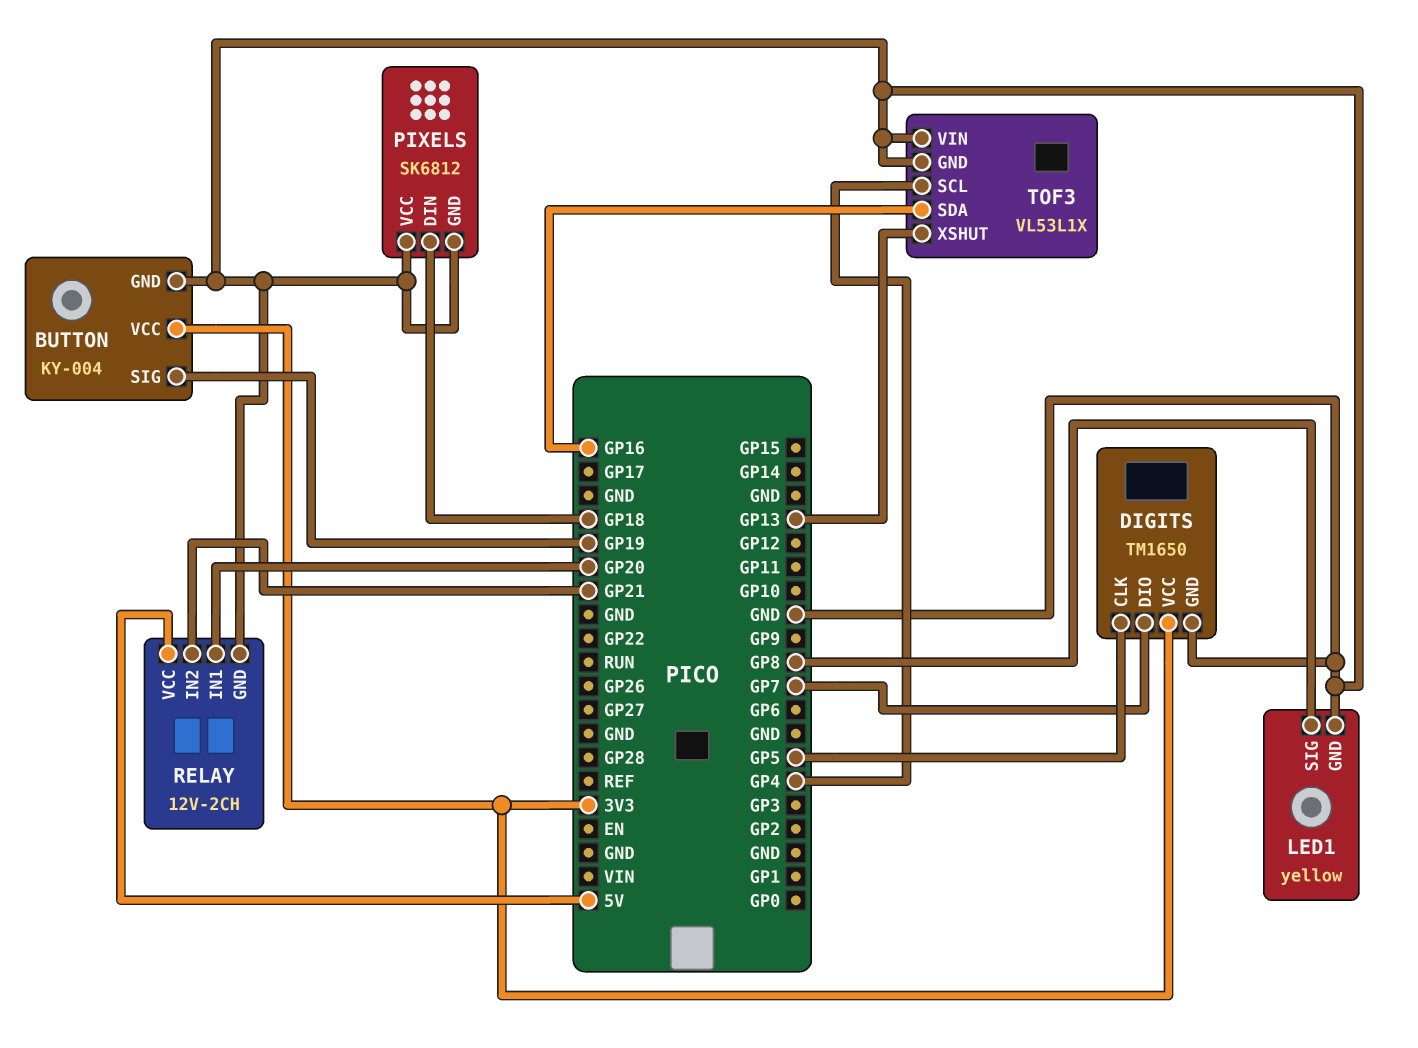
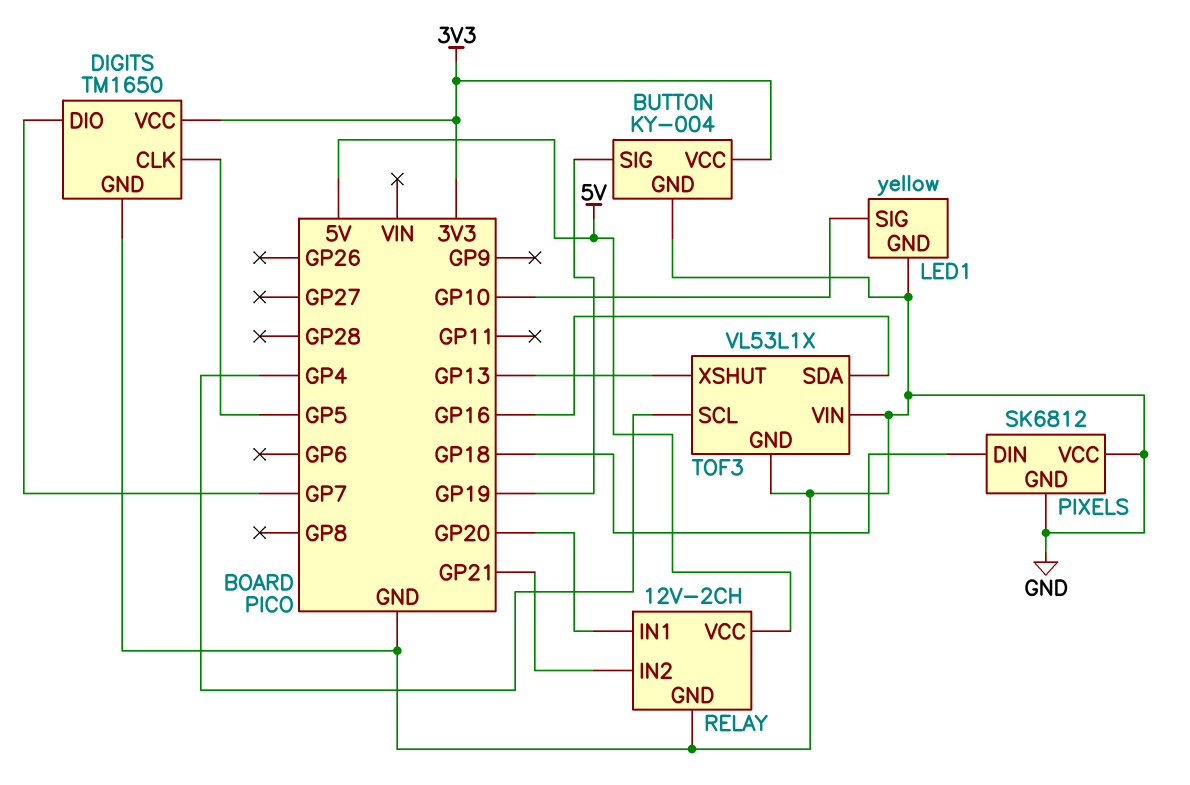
LED1 pin SIG: GP8 -> GP10

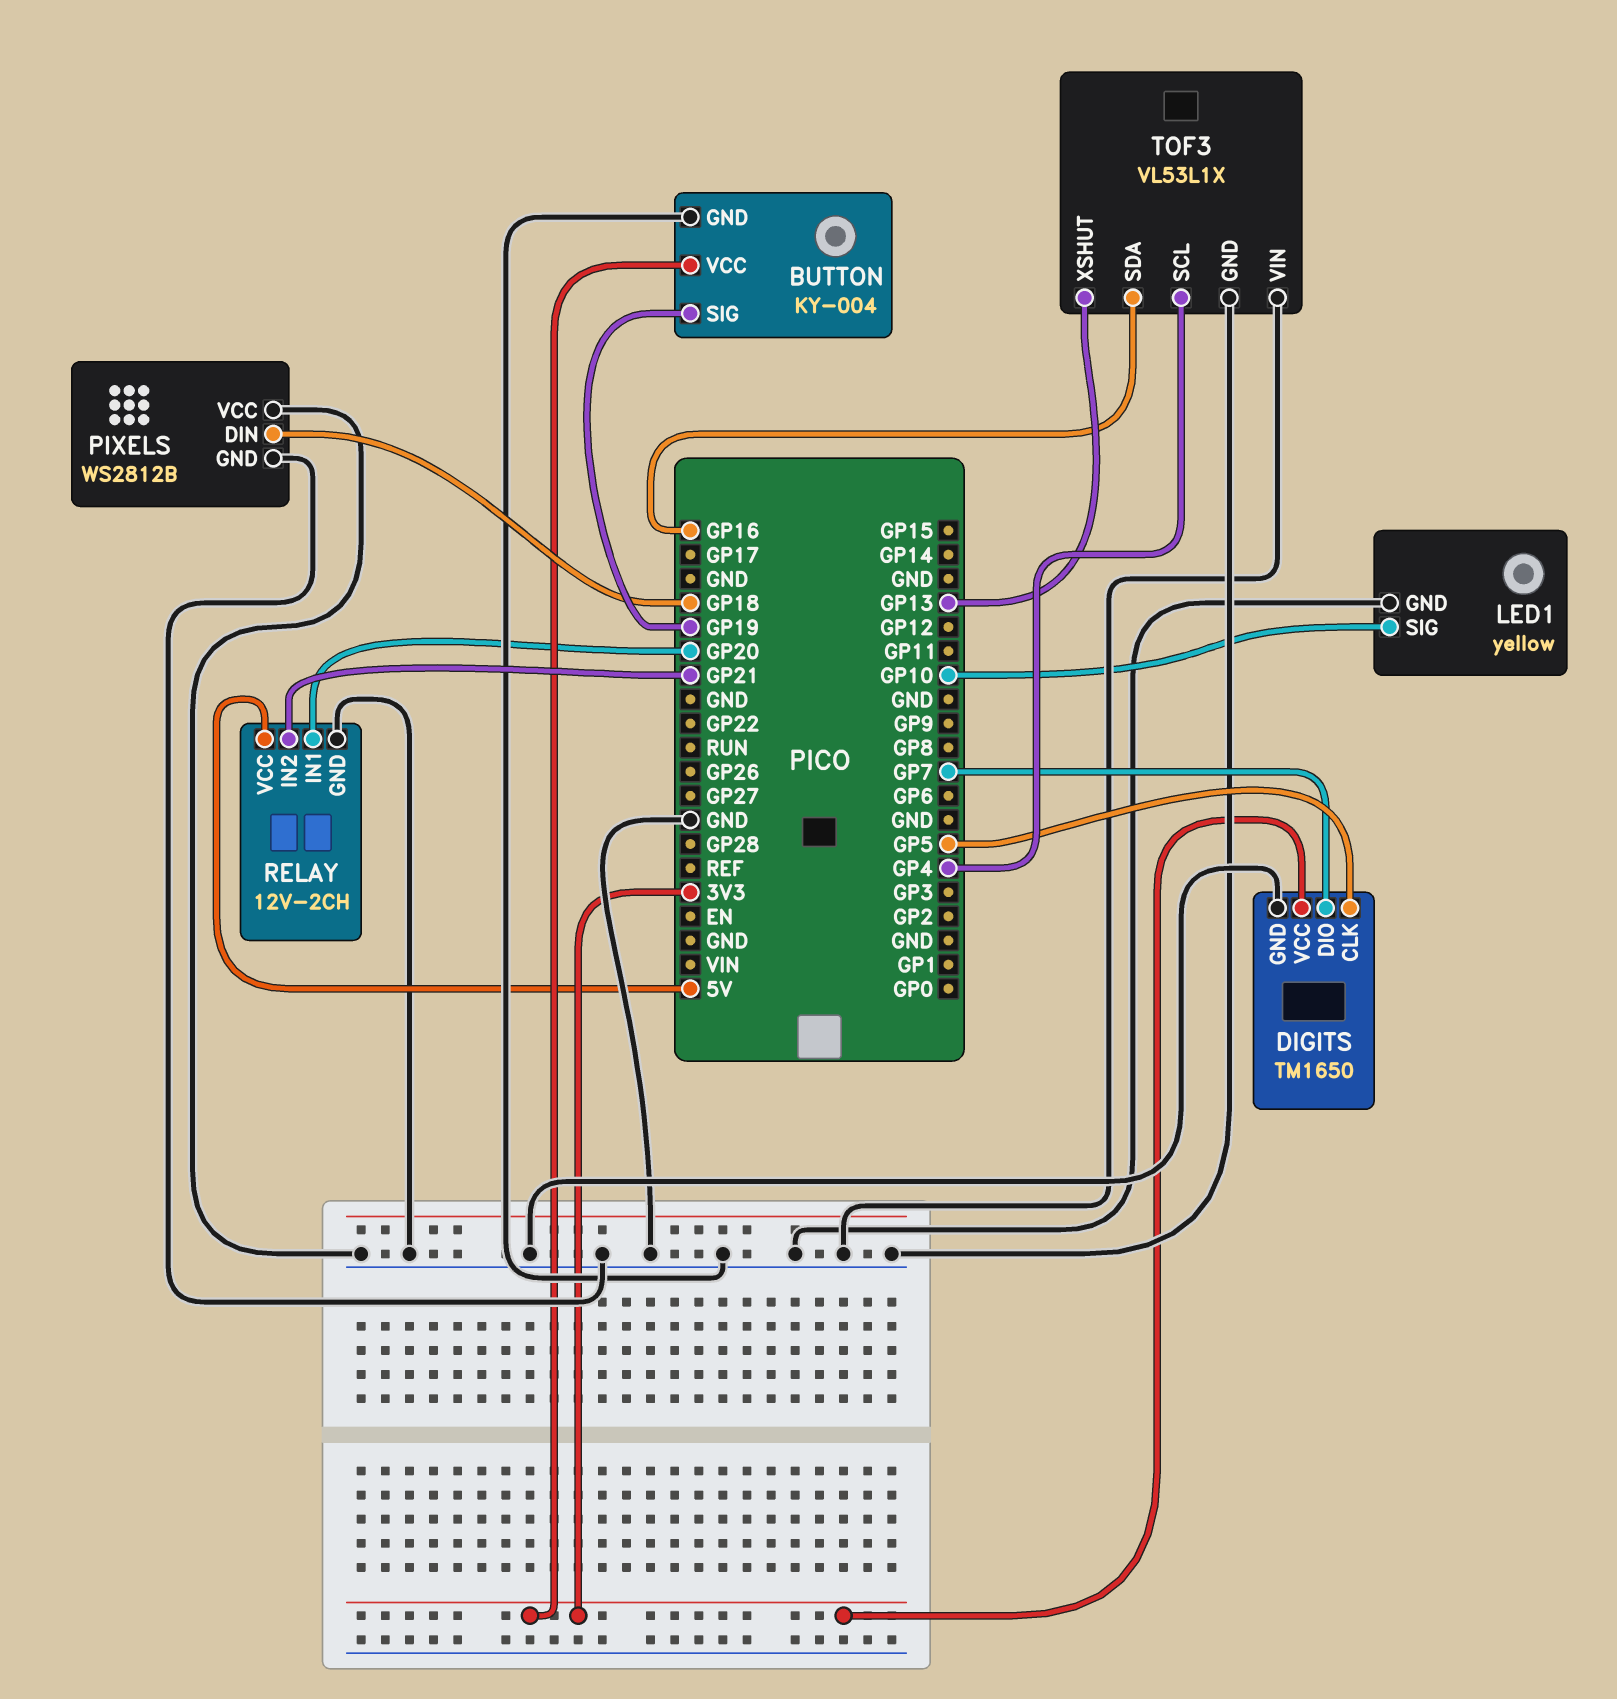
PIXELS: SK6812 -> WS2812B

